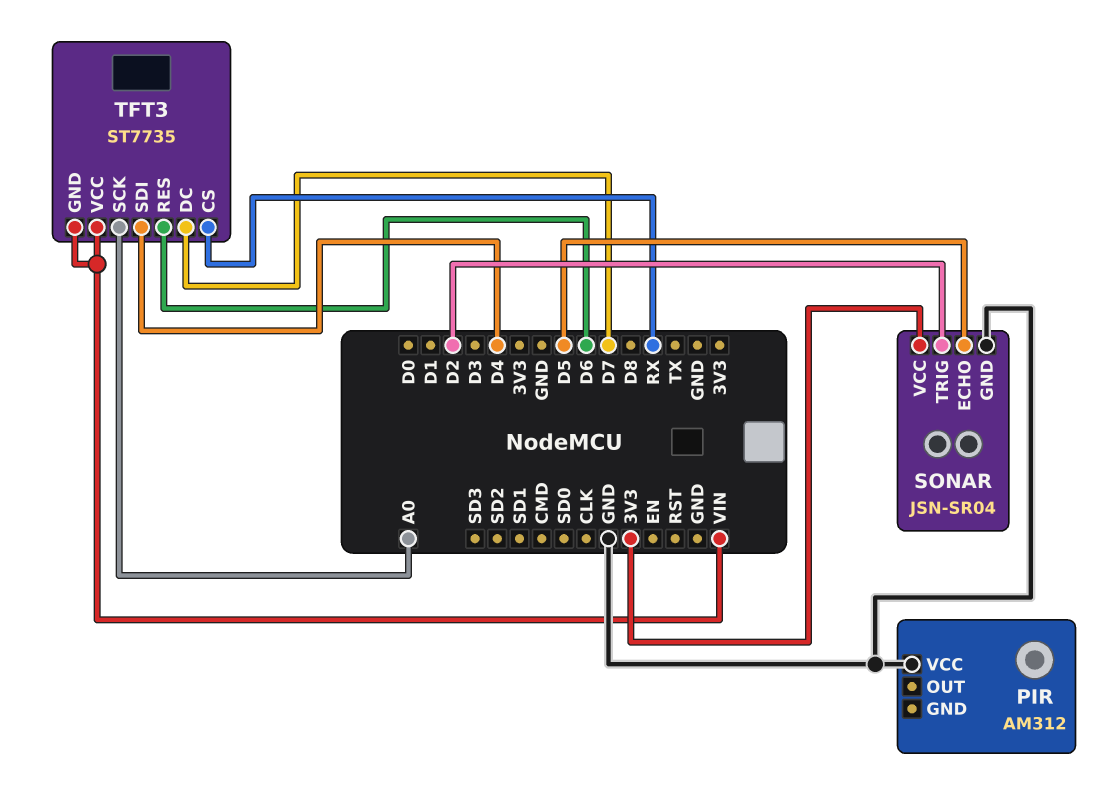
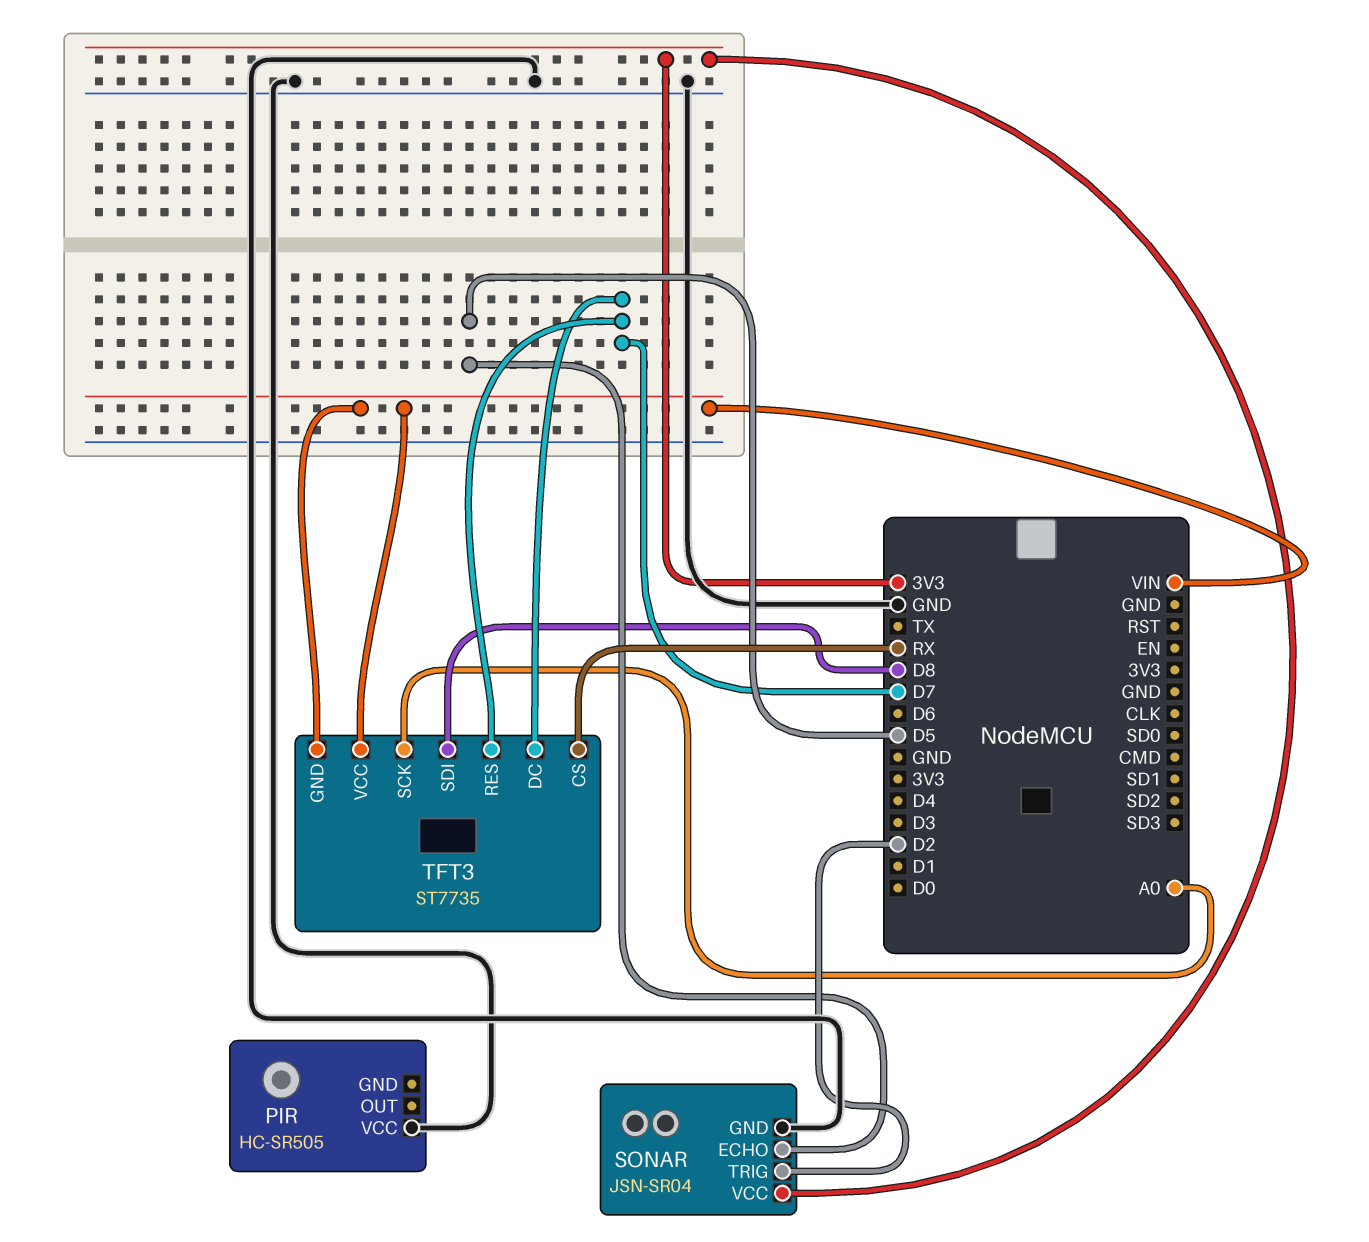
PIR: AM312 -> HC-SR505
TFT3 pin RES: D6 -> D7
TFT3 pin SDI: D4 -> D8

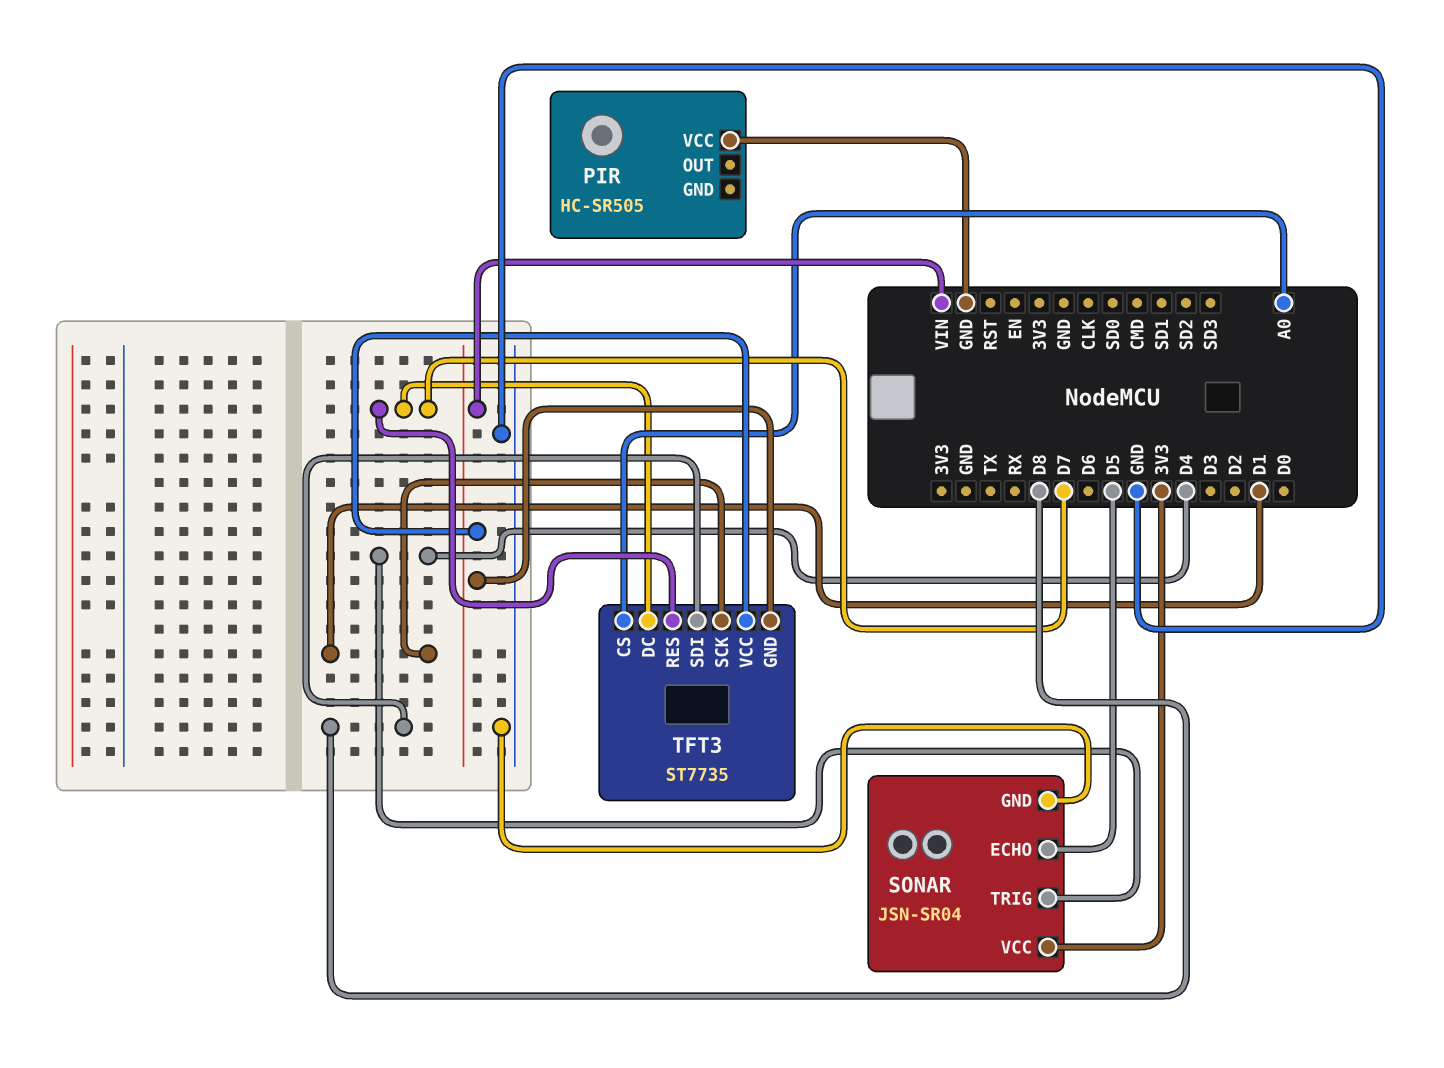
SONAR pin TRIG: D2 -> D4
TFT3 pin CS: RX -> A0
TFT3 pin SCK: A0 -> D1

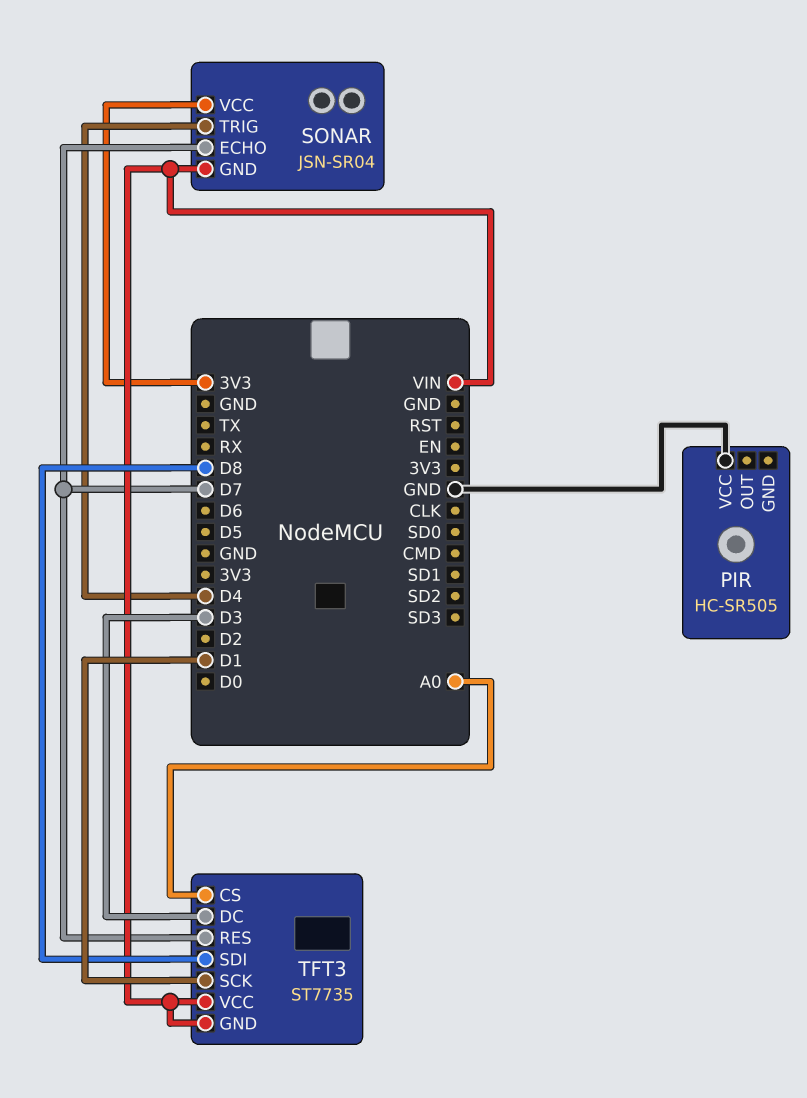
SONAR pin ECHO: D5 -> D7
SONAR pin GND: GND -> VIN
TFT3 pin DC: D7 -> D3

